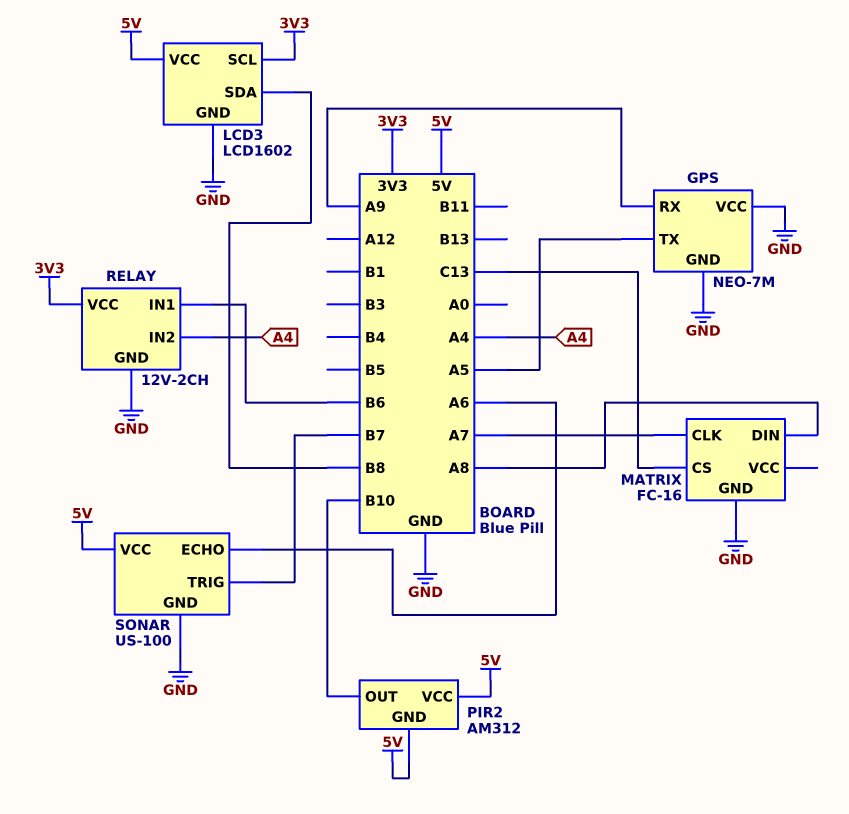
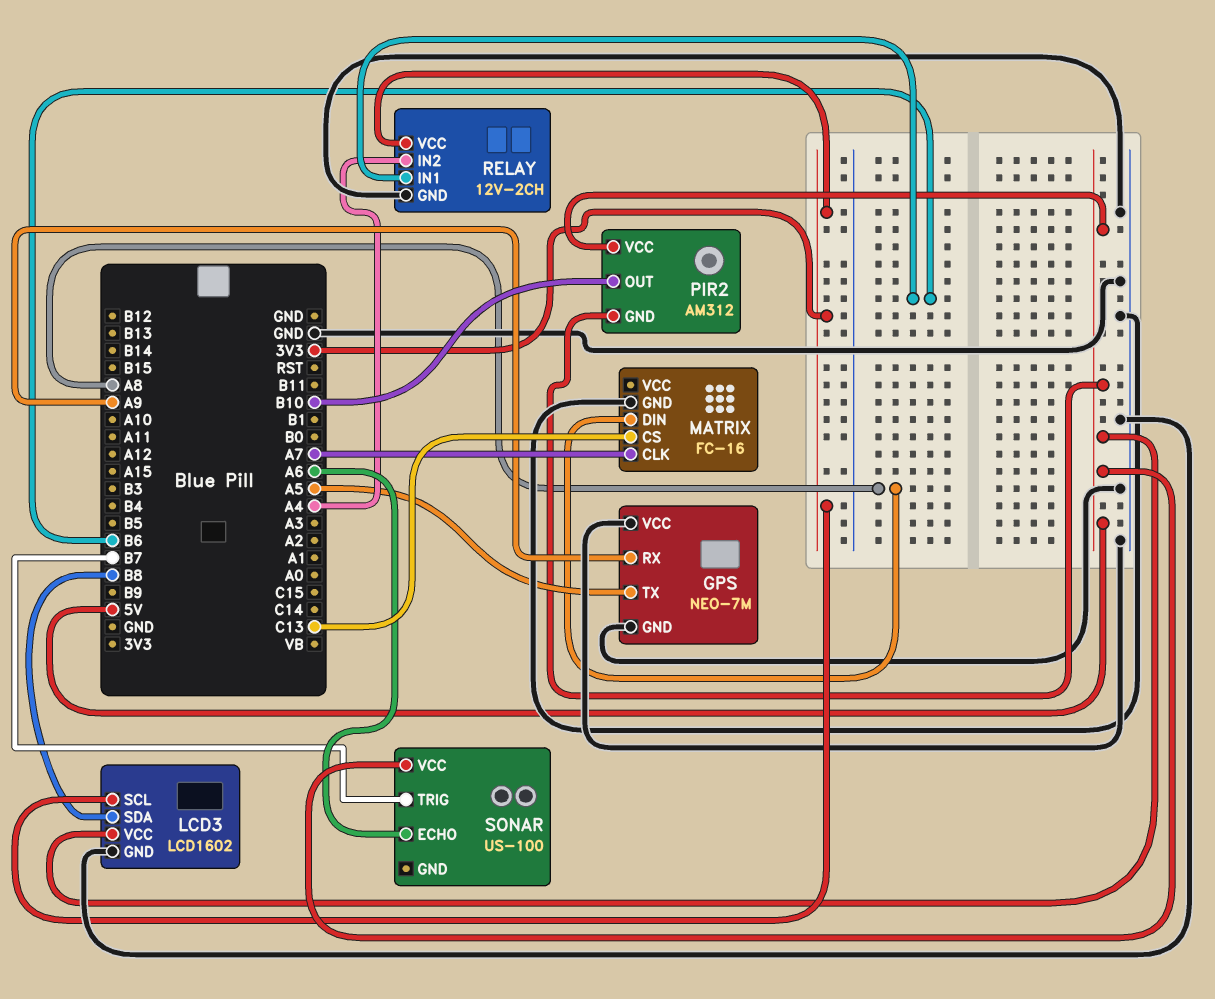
SONAR pin GND: GND -> none

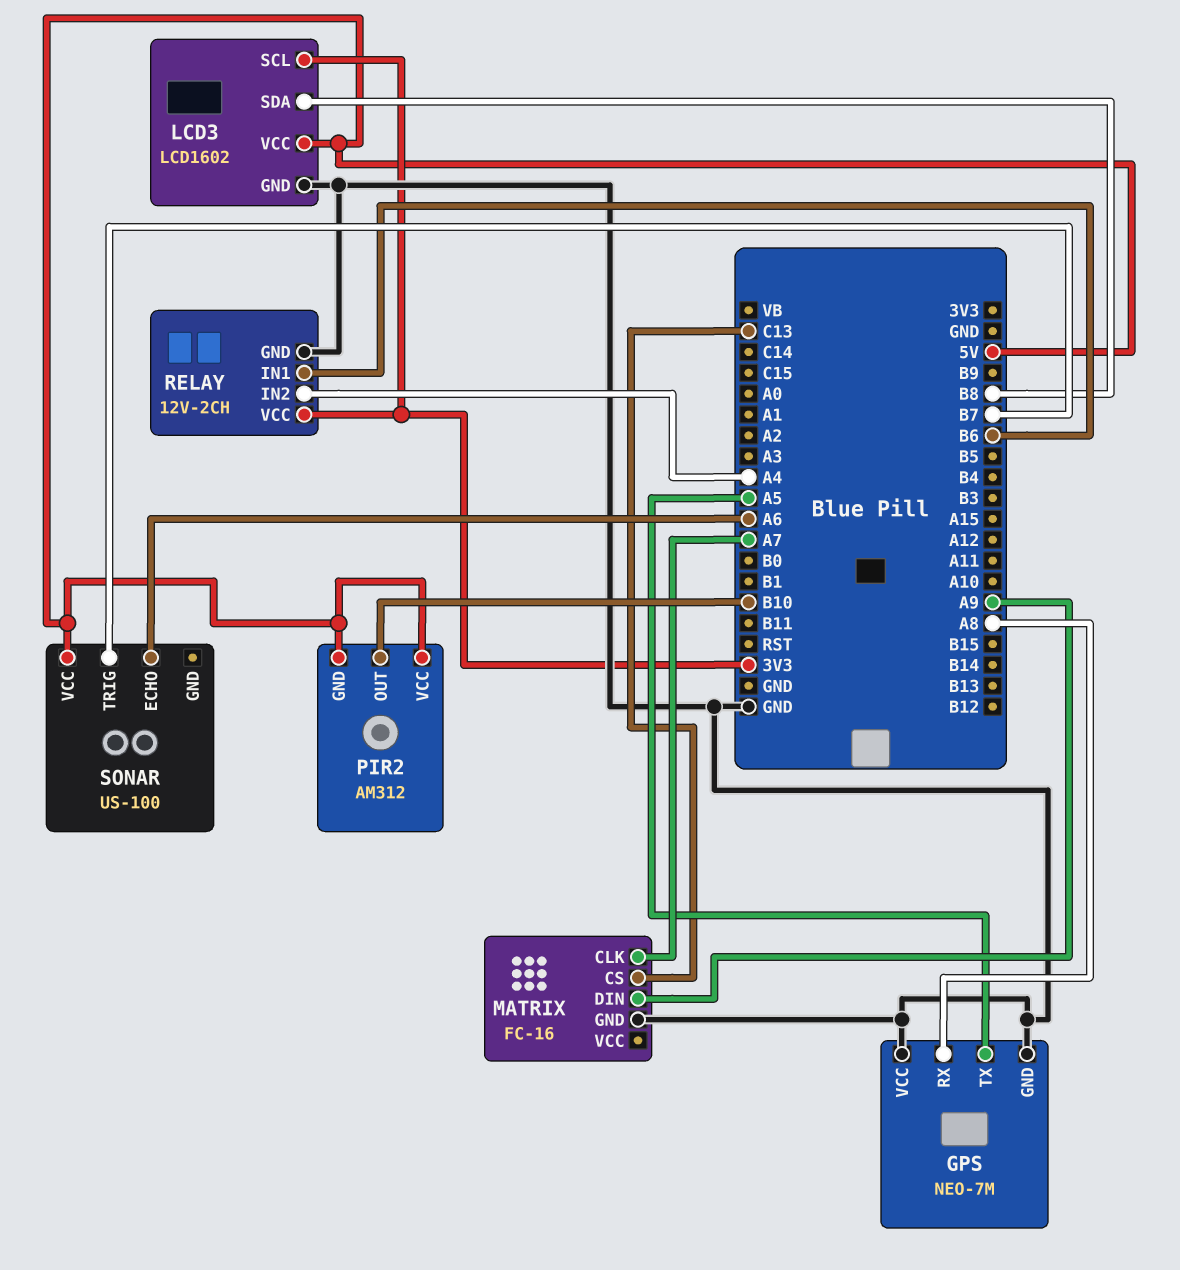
GPS pin RX: A9 -> A8
MATRIX pin DIN: A8 -> A9

